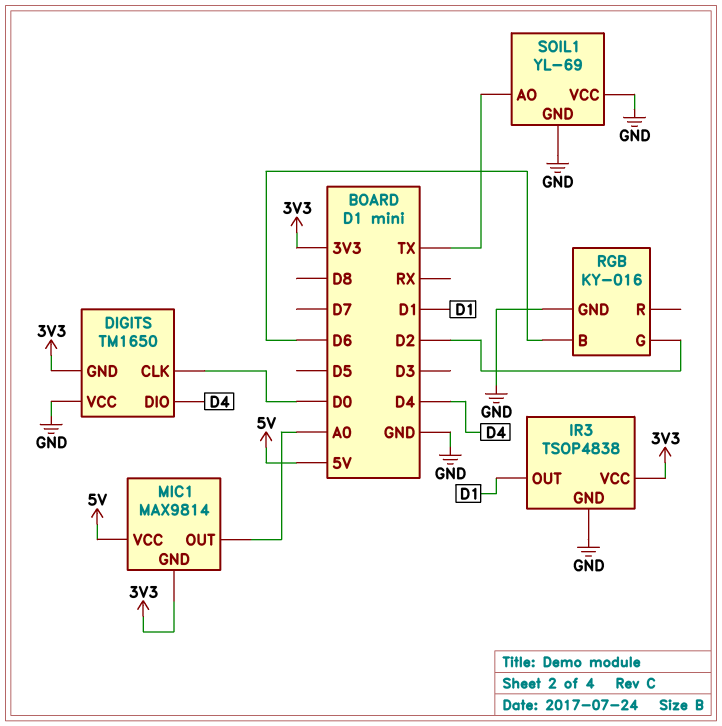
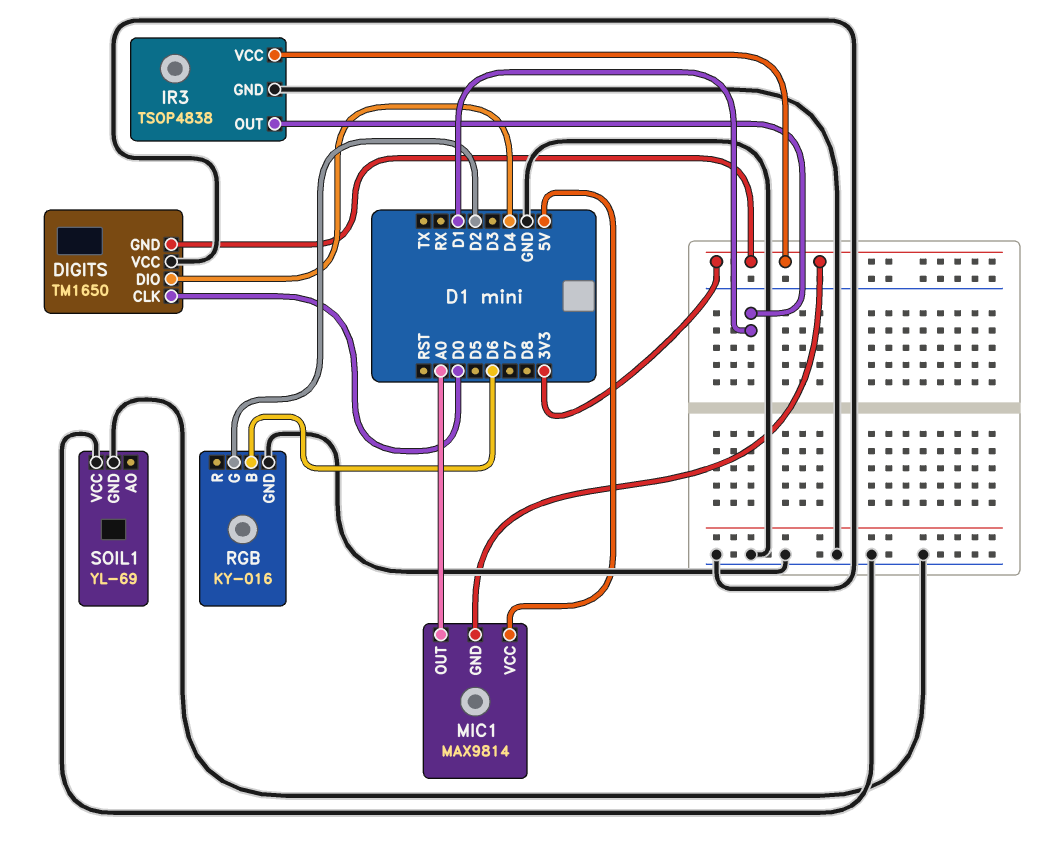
SOIL1 pin AO: TX -> none

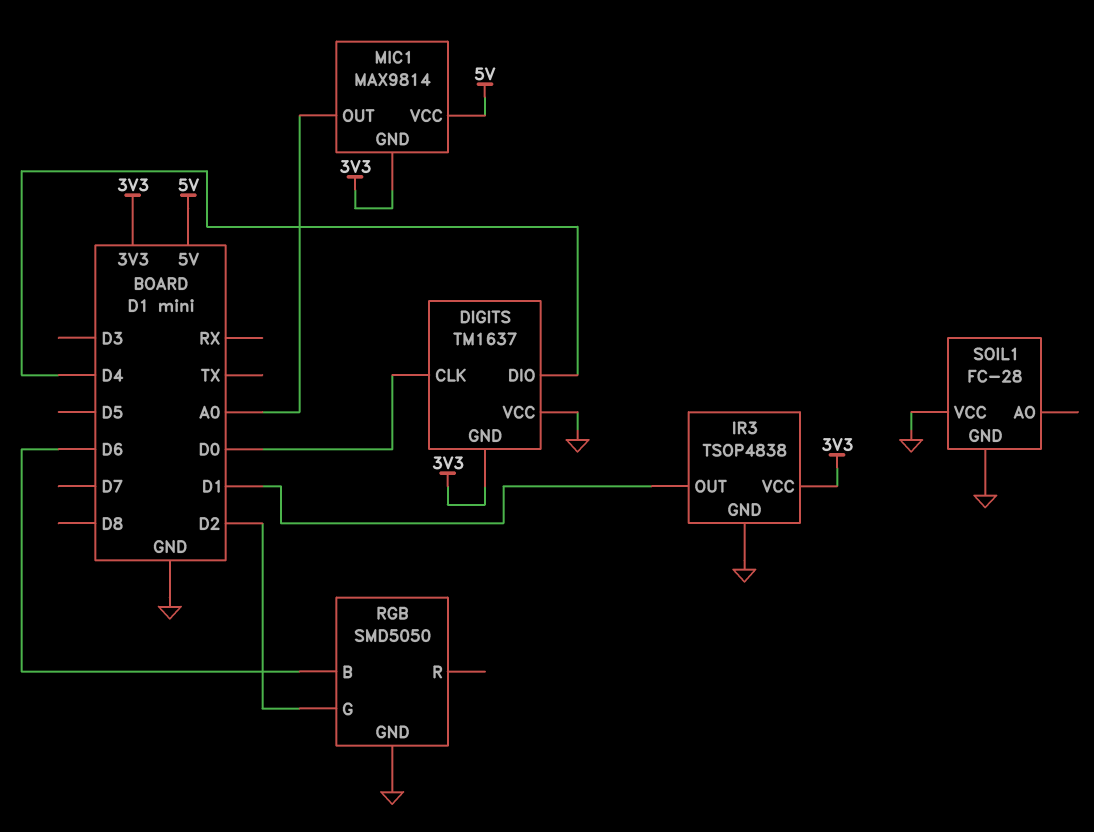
DIGITS: TM1650 -> TM1637
RGB: KY-016 -> SMD5050
SOIL1: YL-69 -> FC-28

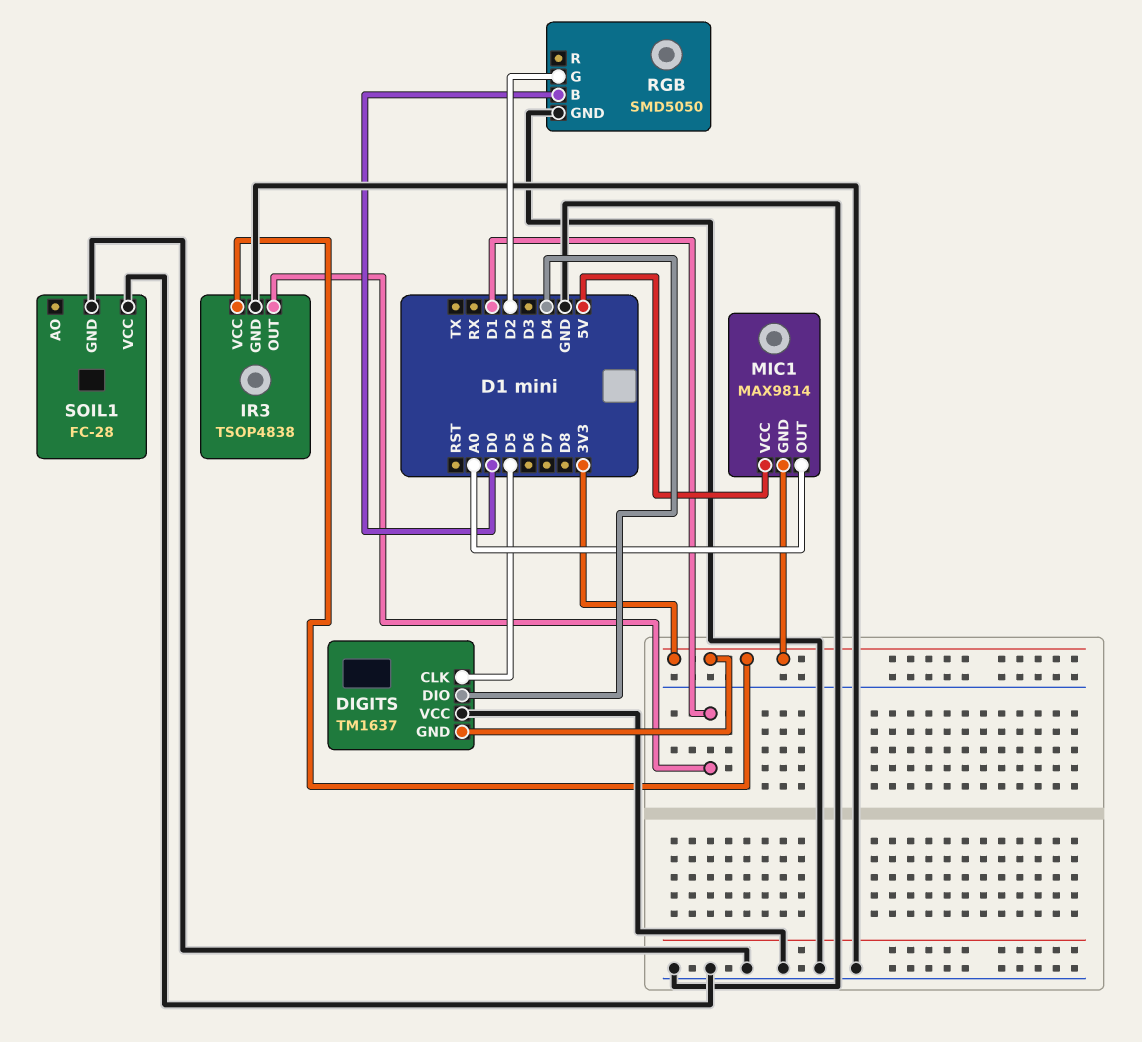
DIGITS pin CLK: D0 -> D5
RGB pin B: D6 -> D0

